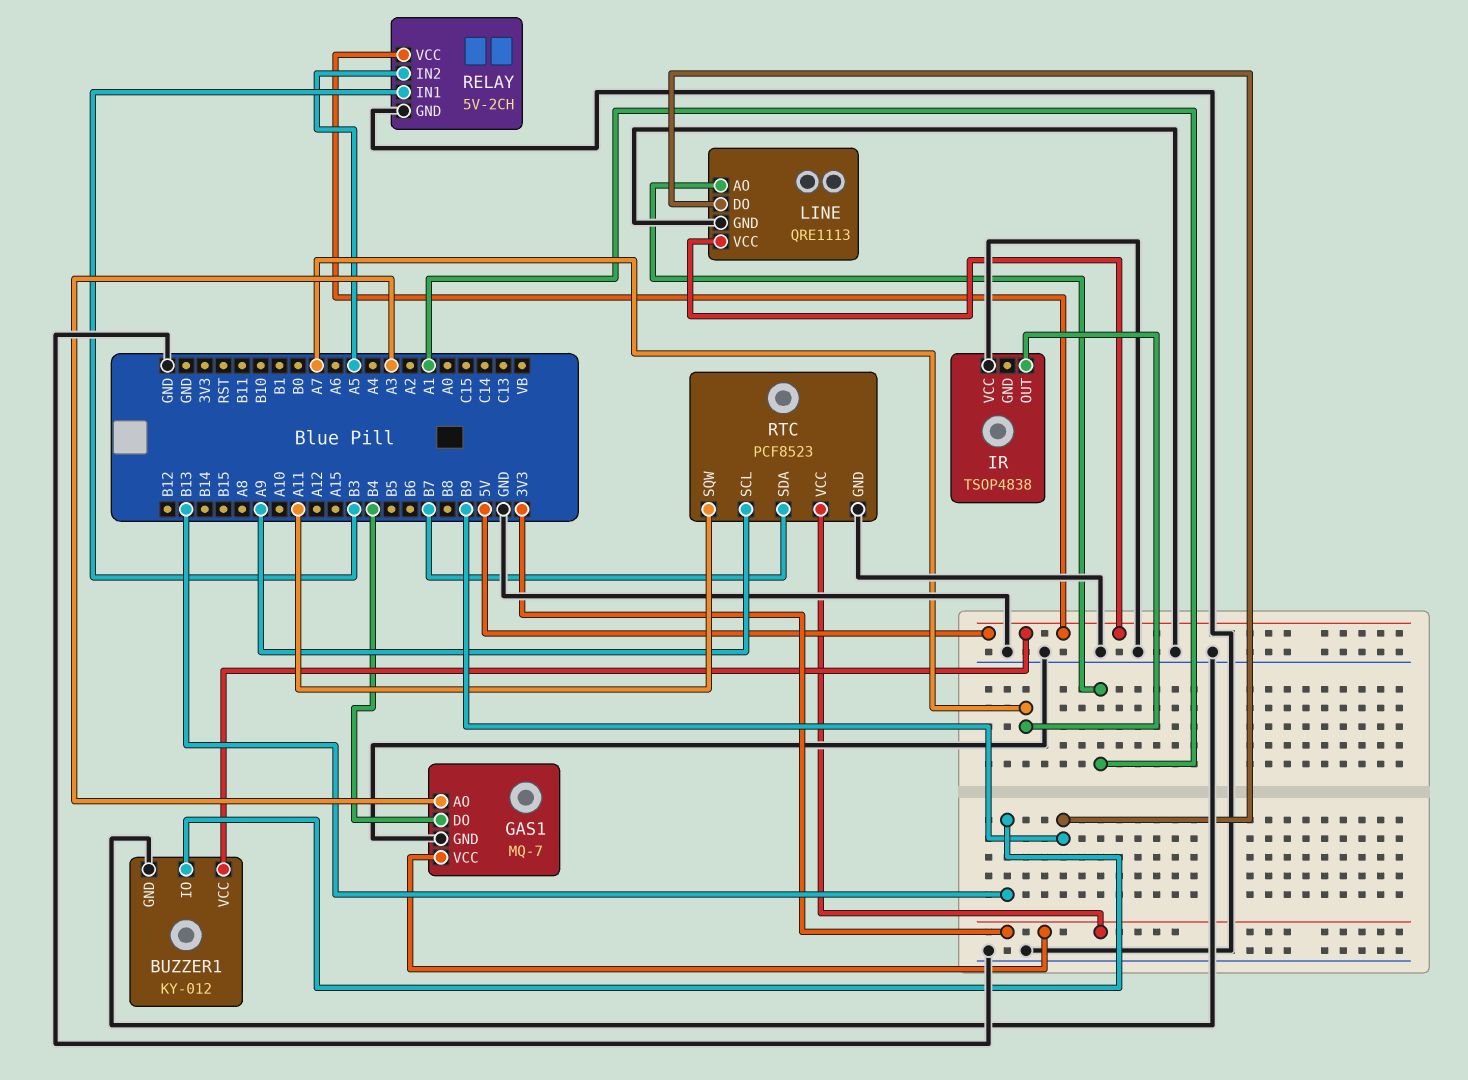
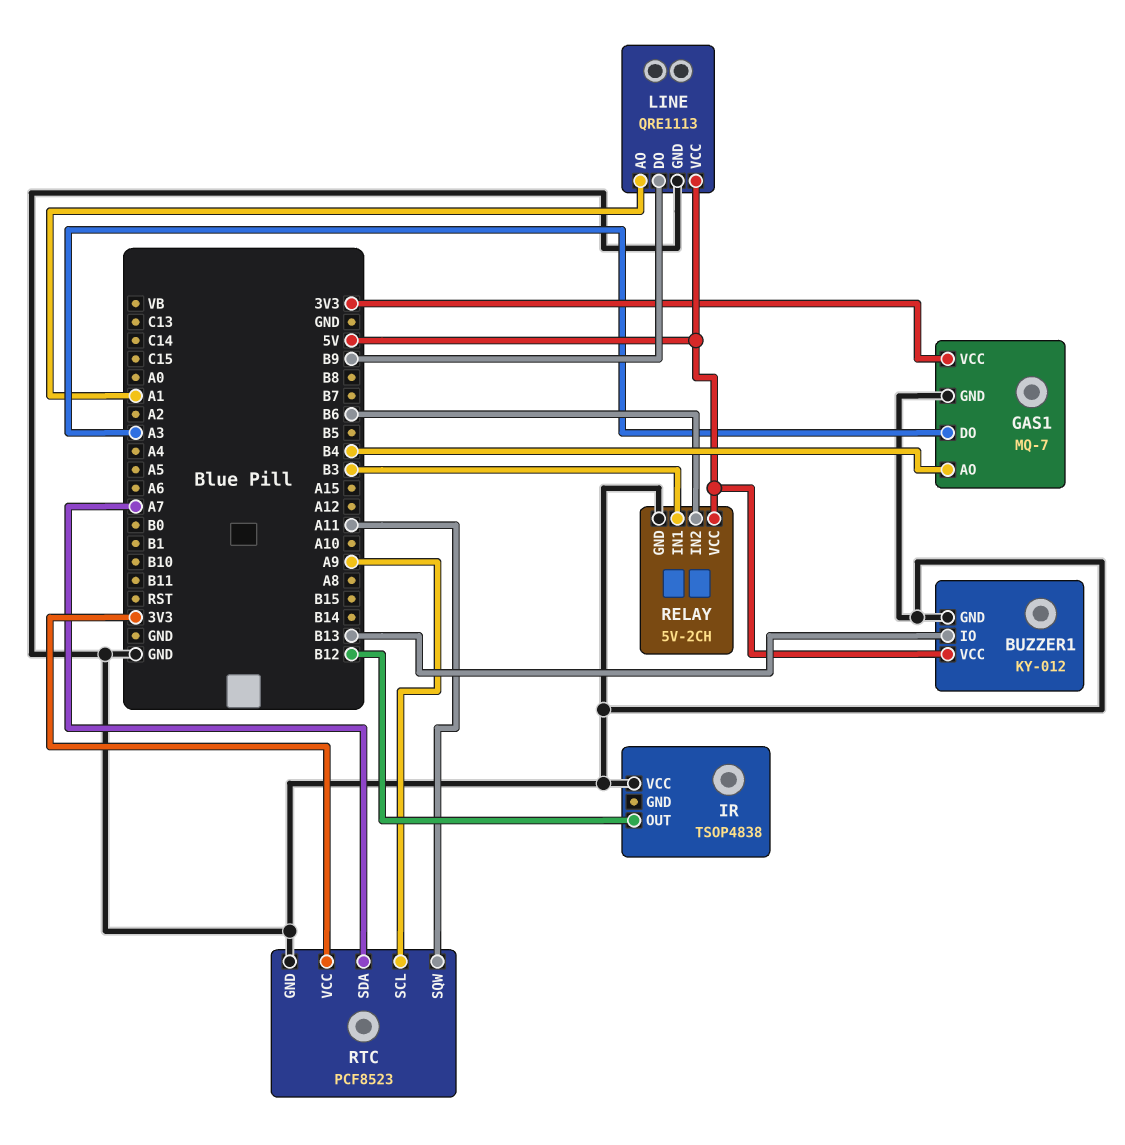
GAS1 pin AO: A3 -> B4
GAS1 pin DO: B4 -> A3
IR pin OUT: A7 -> B12
RELAY pin IN2: A5 -> B6
RTC pin SDA: B7 -> A7

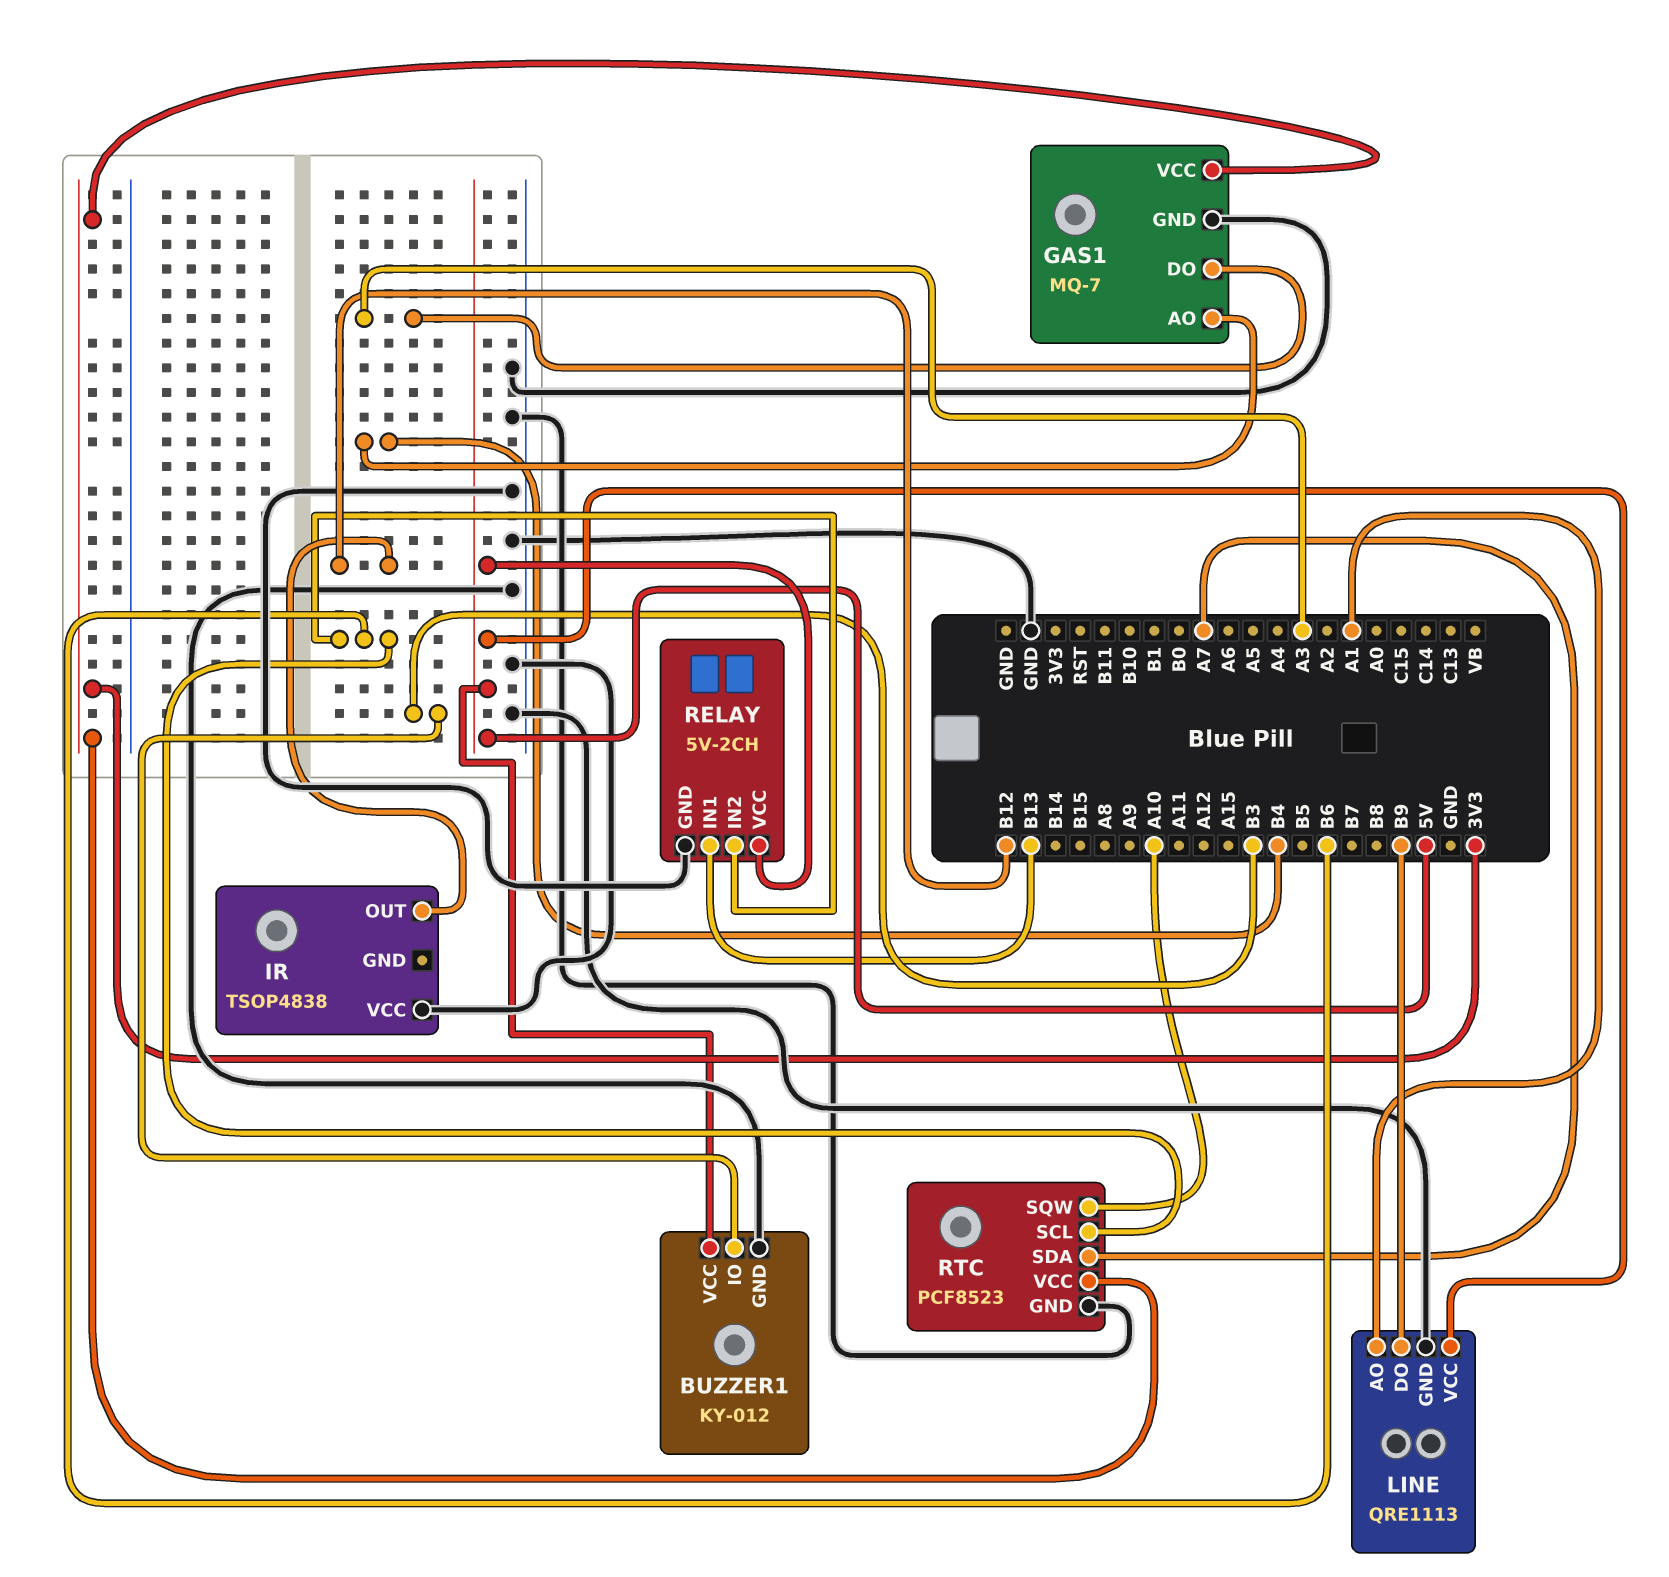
BUZZER1 pin IO: B13 -> B3
RELAY pin IN1: B3 -> B13
RTC pin SCL: A9 -> B6
RTC pin SQW: A11 -> A10

